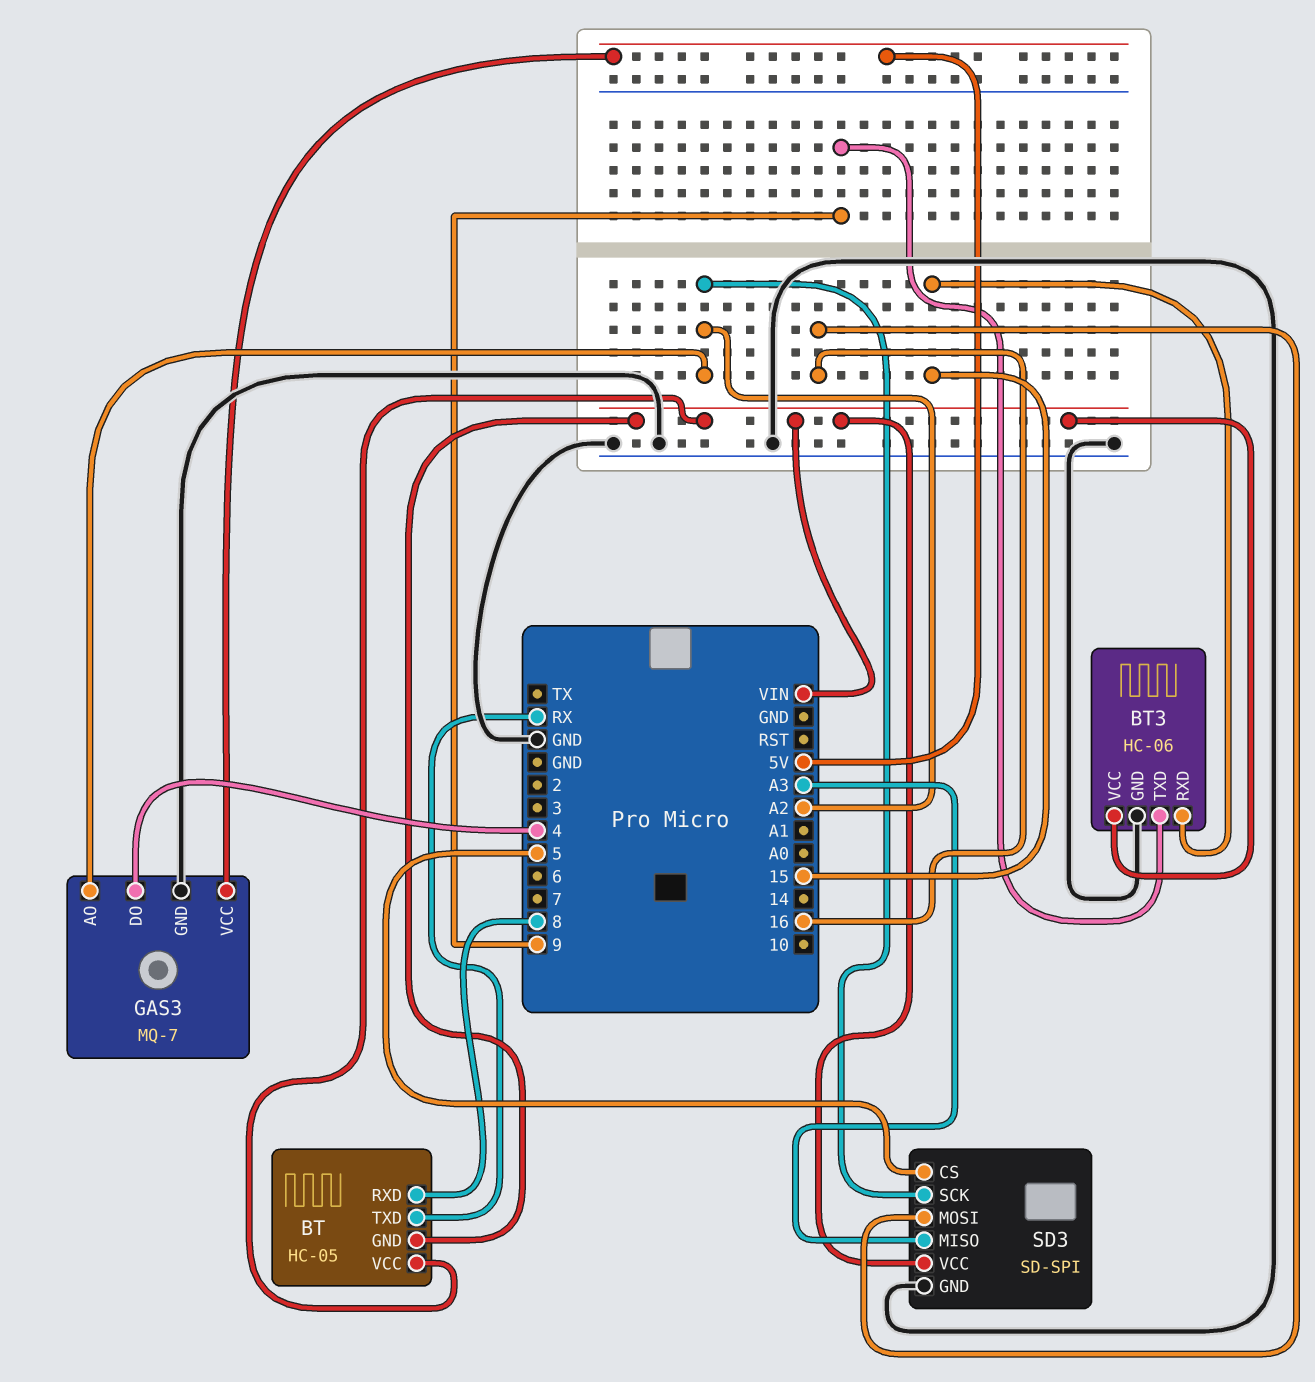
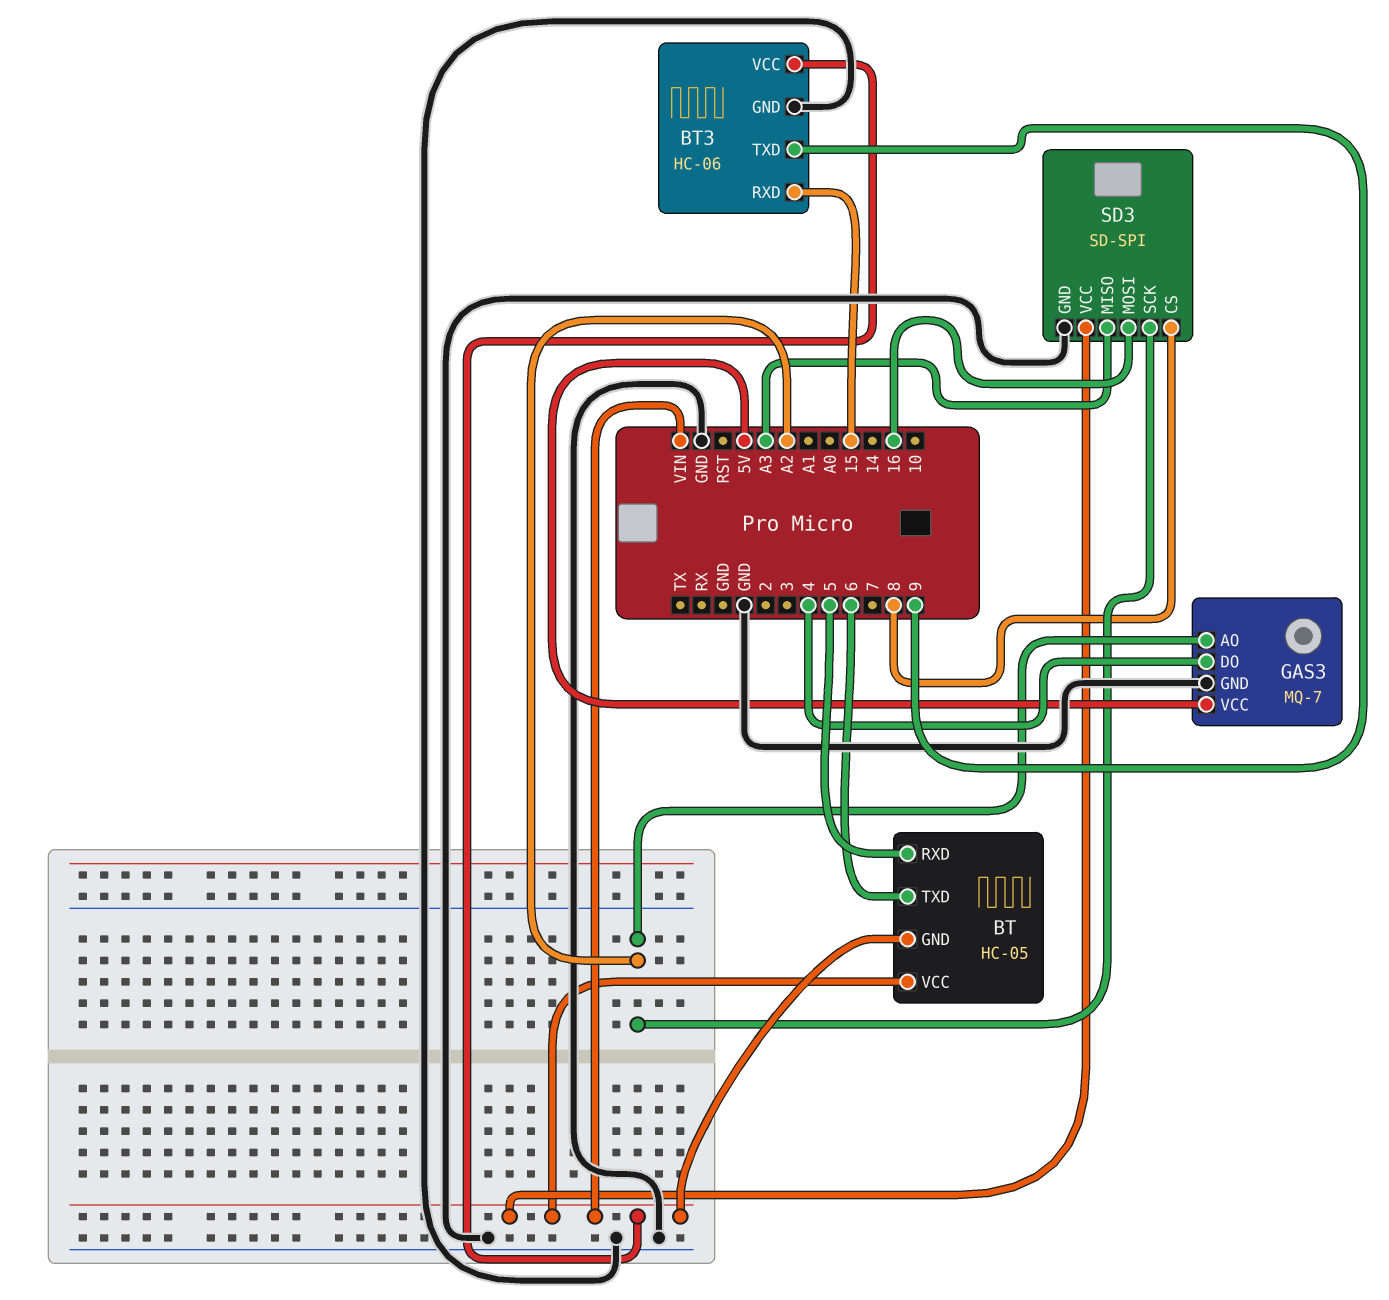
BT pin RXD: 8 -> 5
BT pin TXD: RX -> 6
SD3 pin CS: 5 -> 8

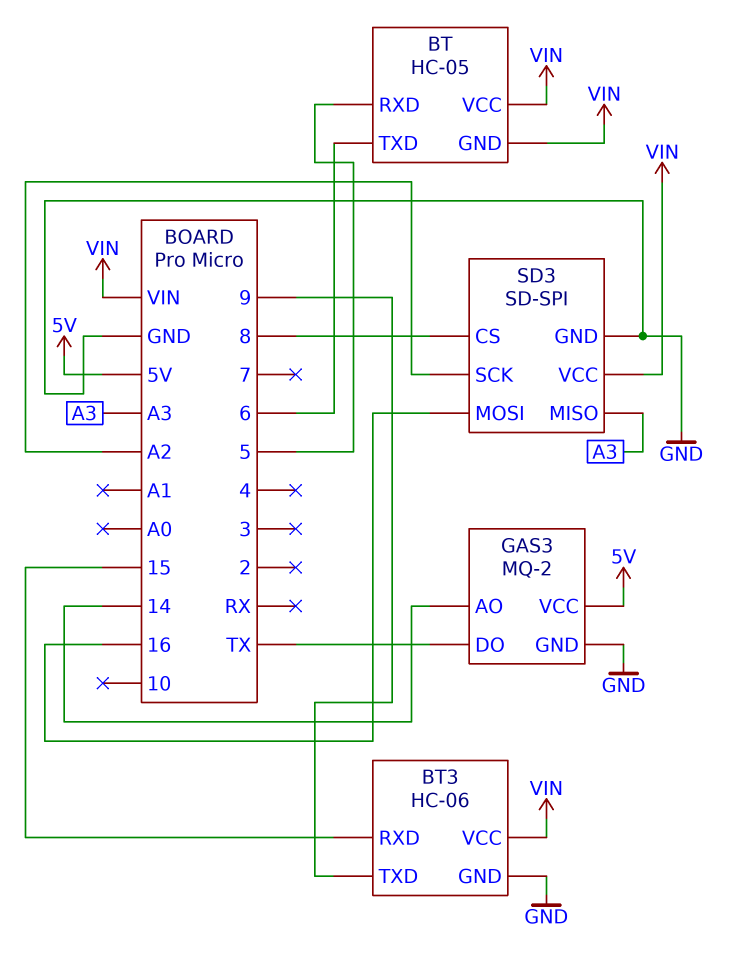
GAS3: MQ-7 -> MQ-2
GAS3 pin AO: A2 -> 14
GAS3 pin DO: 4 -> TX

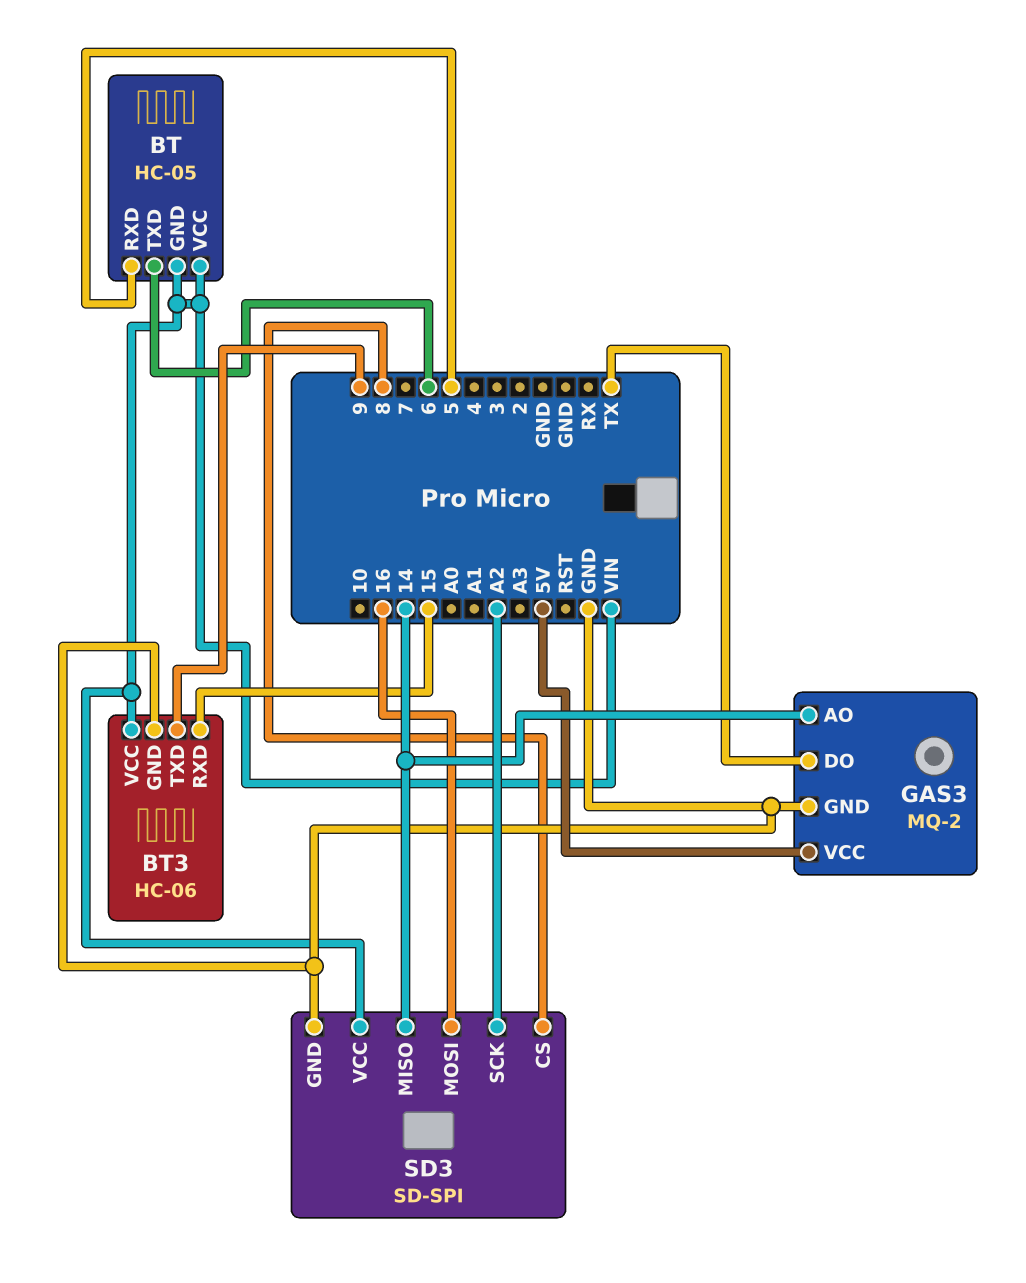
SD3 pin MISO: A3 -> 14

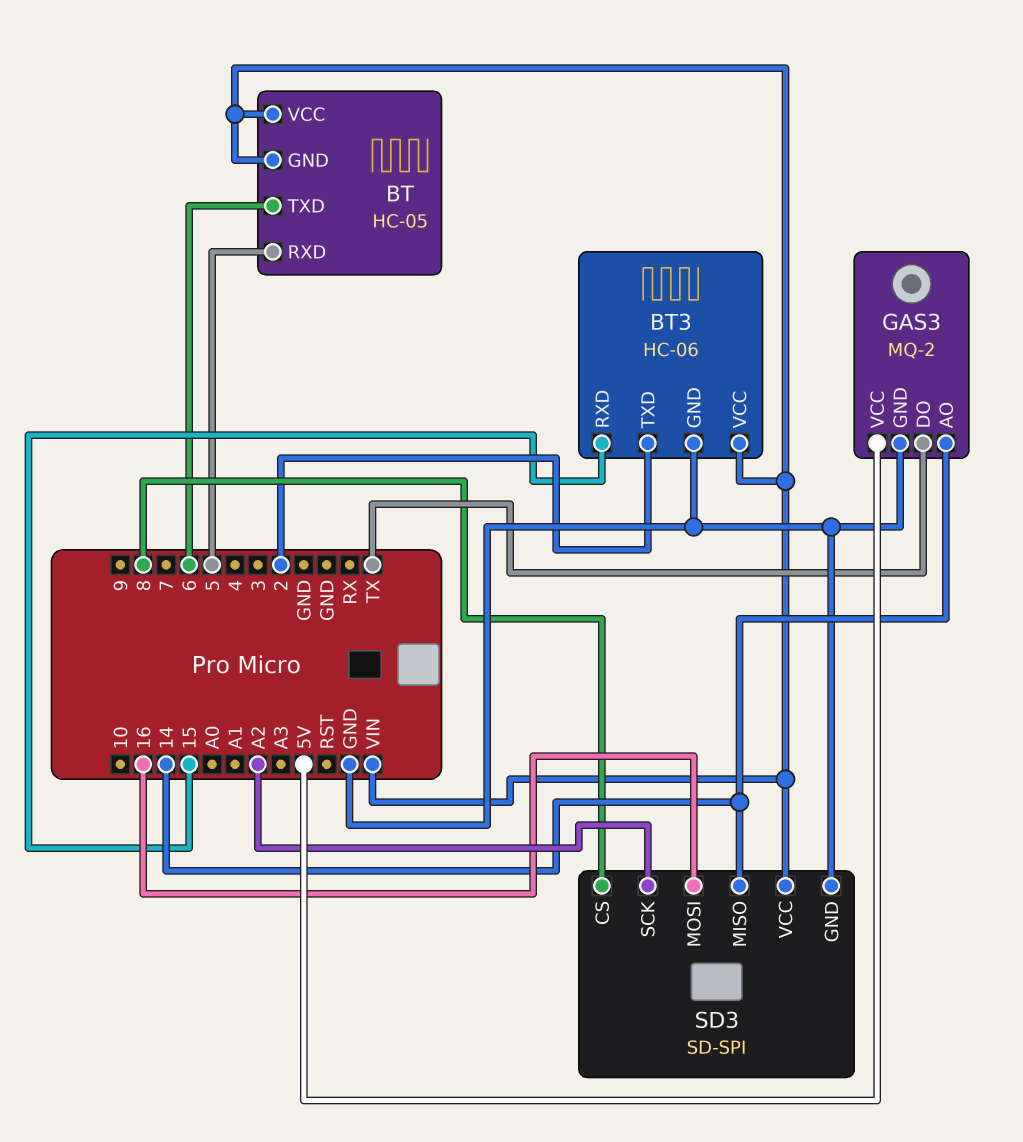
BT3 pin TXD: 9 -> 2

